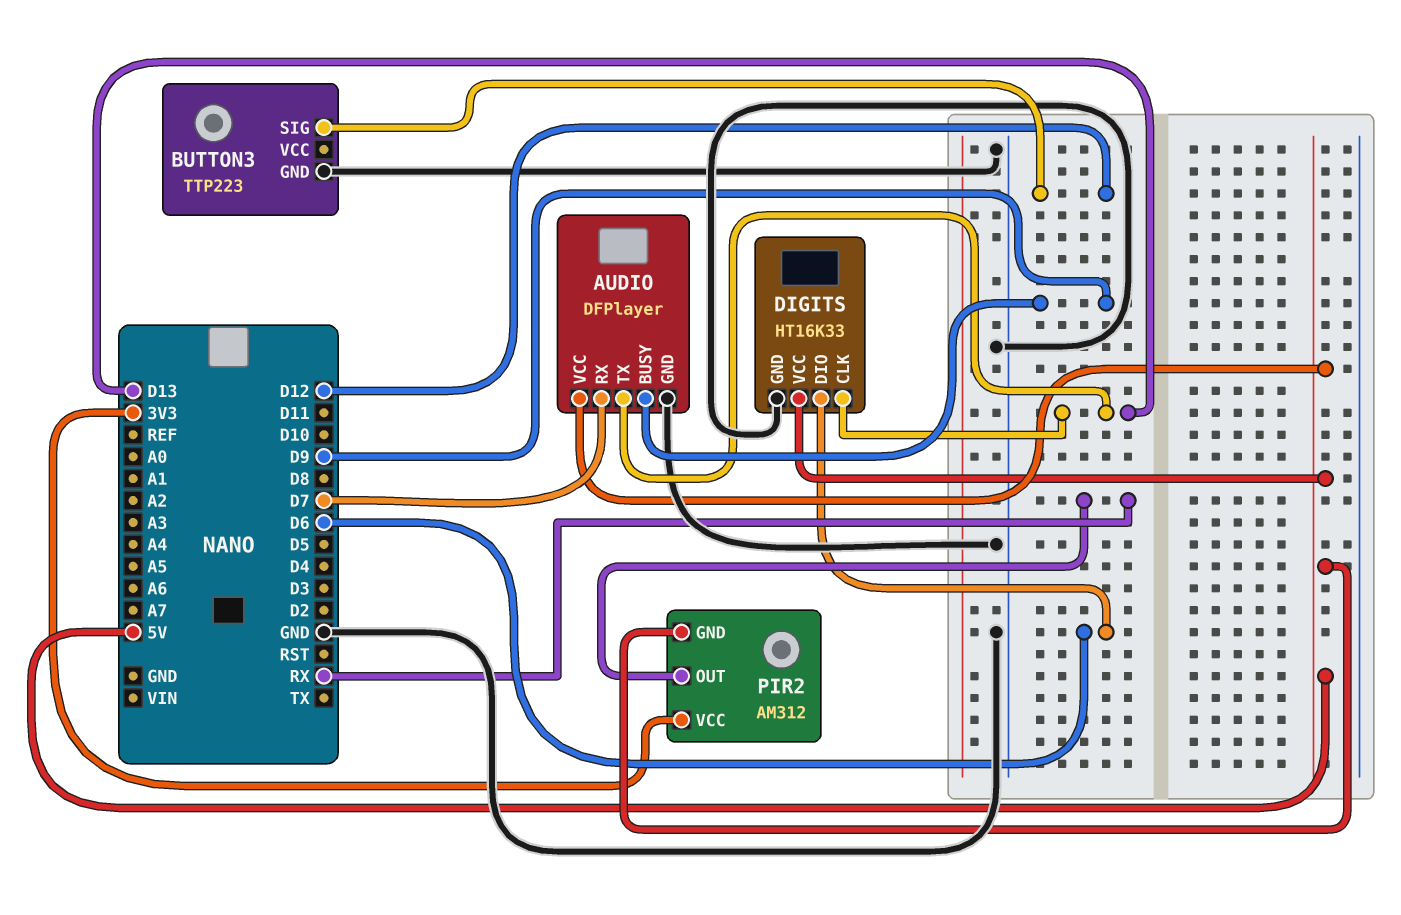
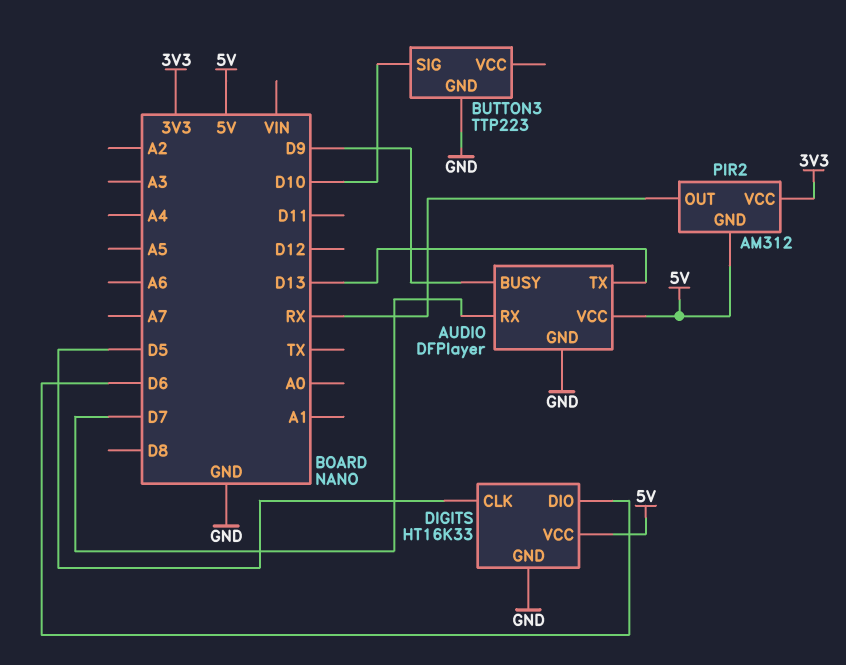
BUTTON3 pin SIG: D12 -> D10
DIGITS pin CLK: D13 -> D5

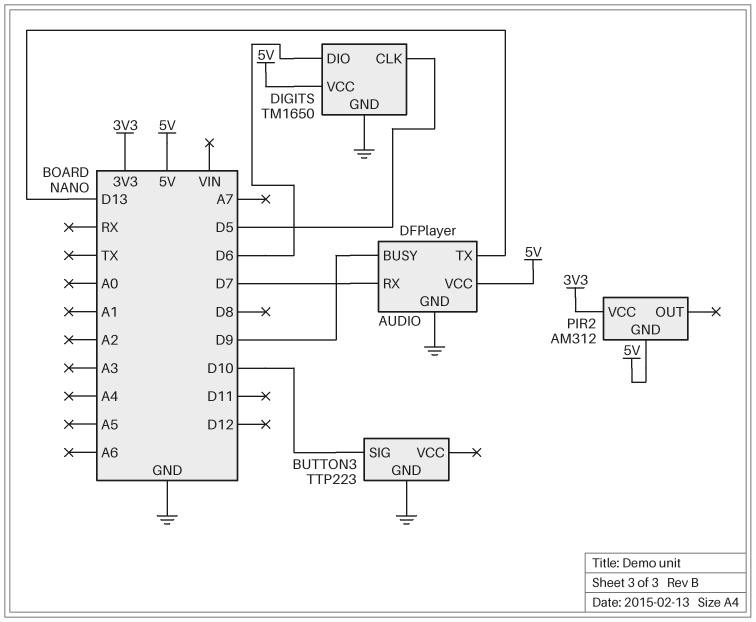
DIGITS: HT16K33 -> TM1650
PIR2 pin OUT: RX -> none

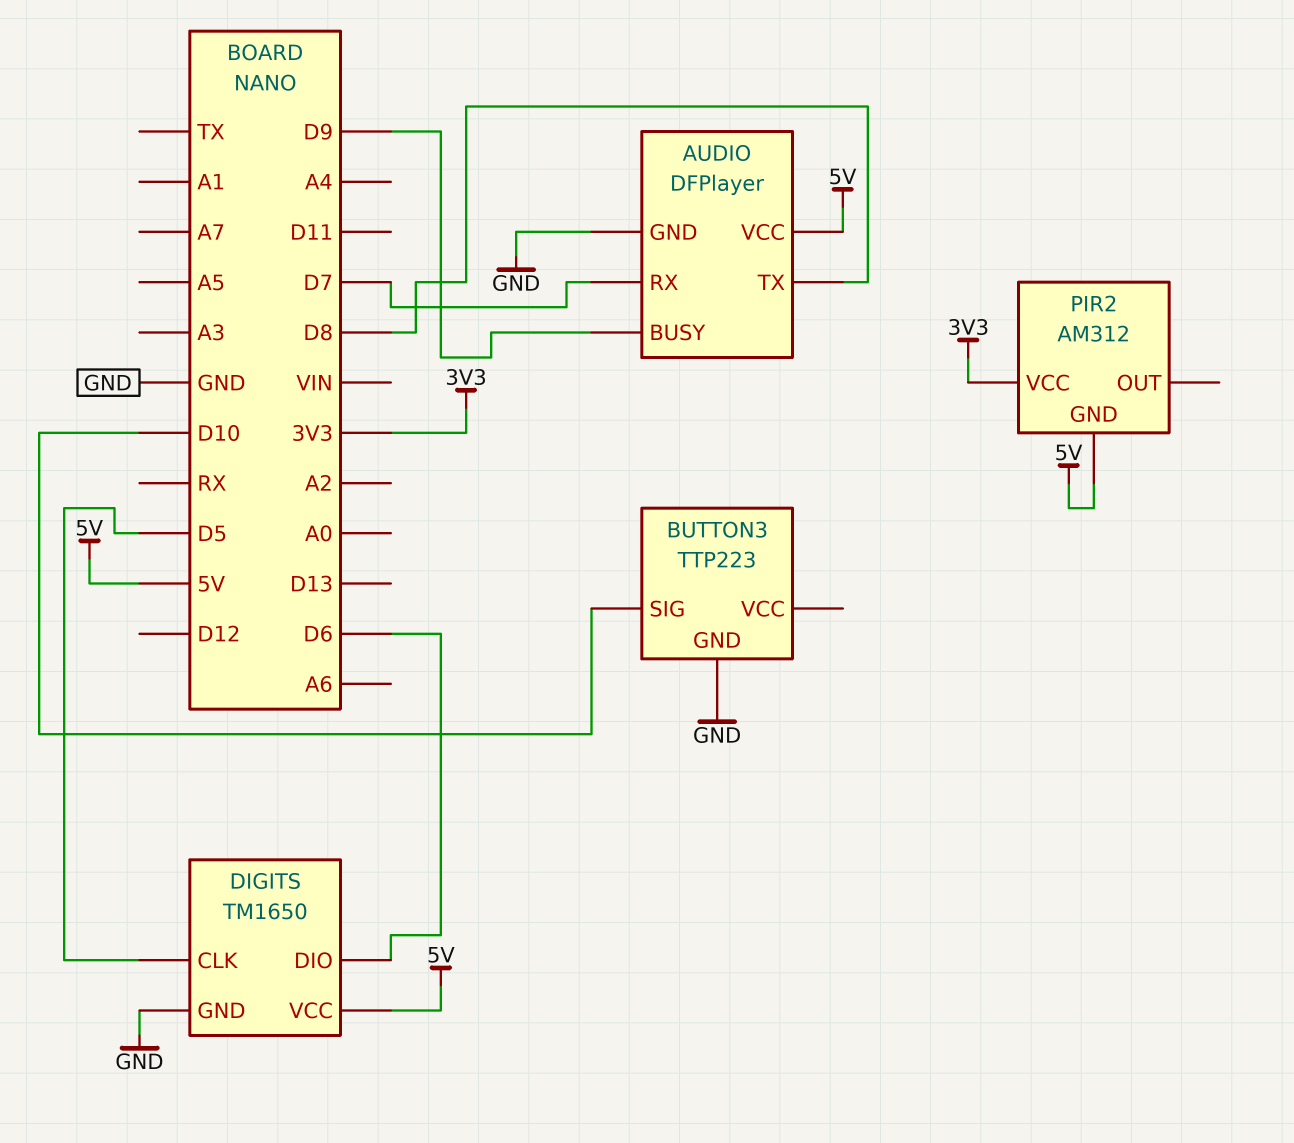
AUDIO pin TX: D13 -> D8

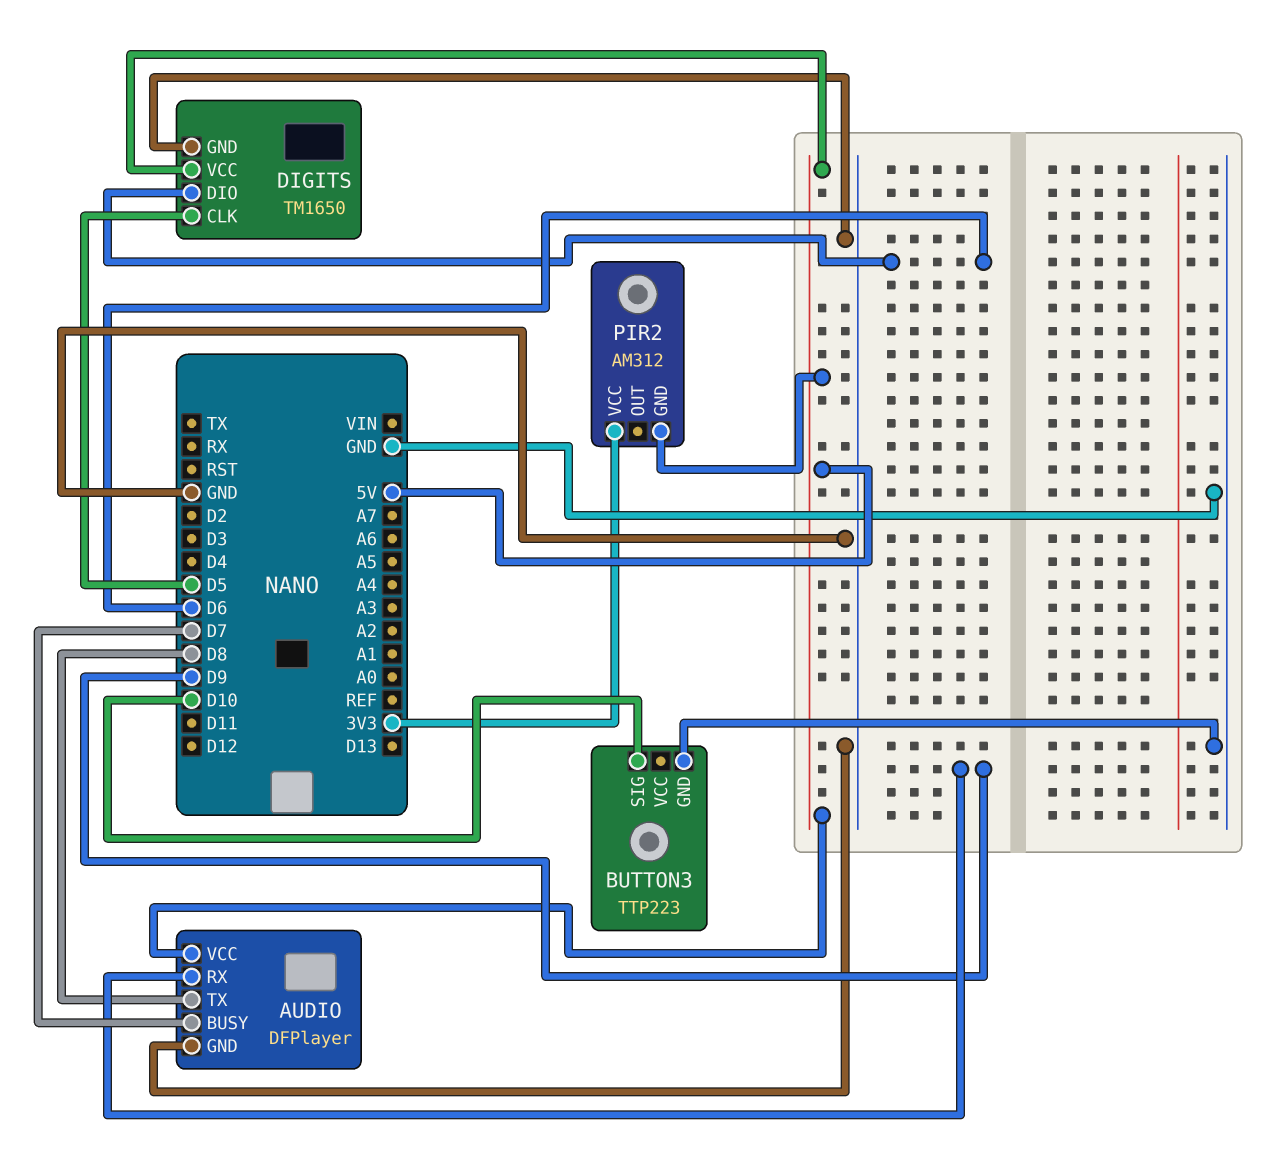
AUDIO pin BUSY: D9 -> D7
AUDIO pin RX: D7 -> D9

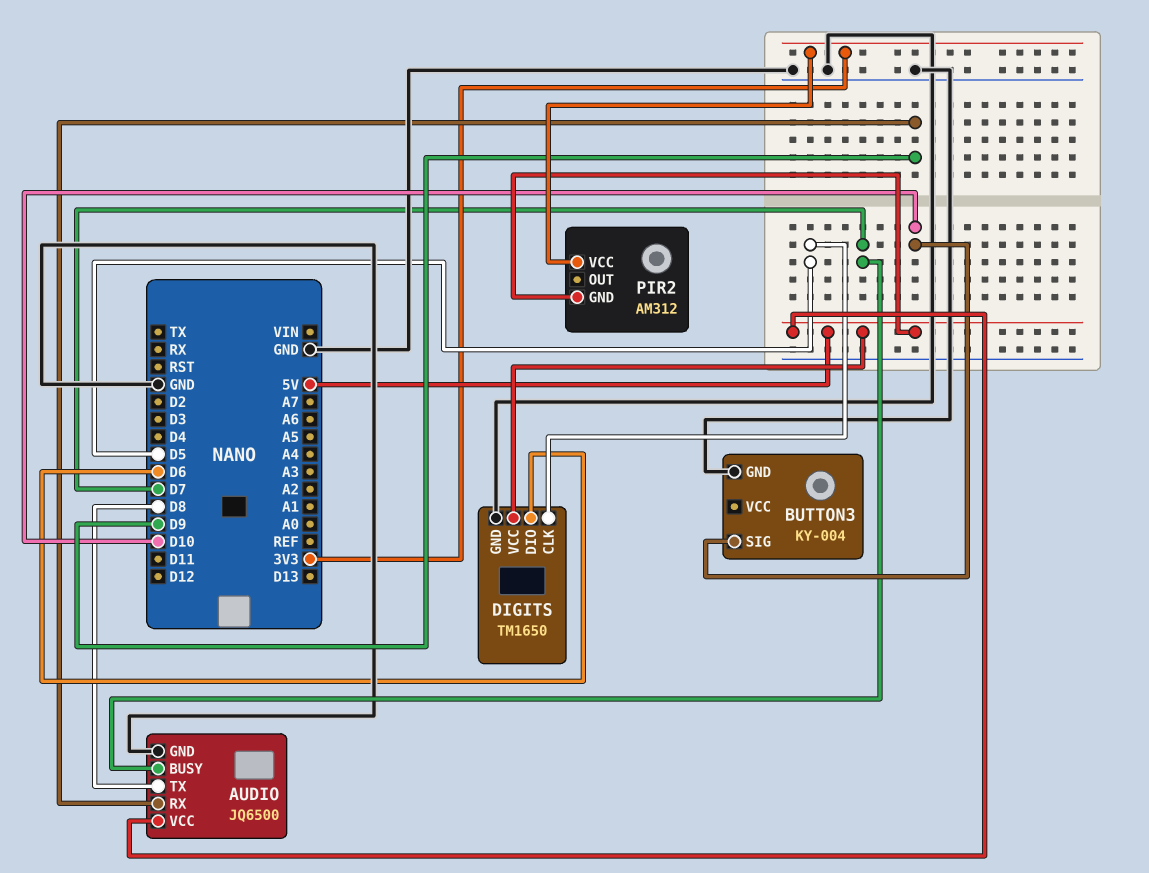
AUDIO: DFPlayer -> JQ6500
BUTTON3: TTP223 -> KY-004

